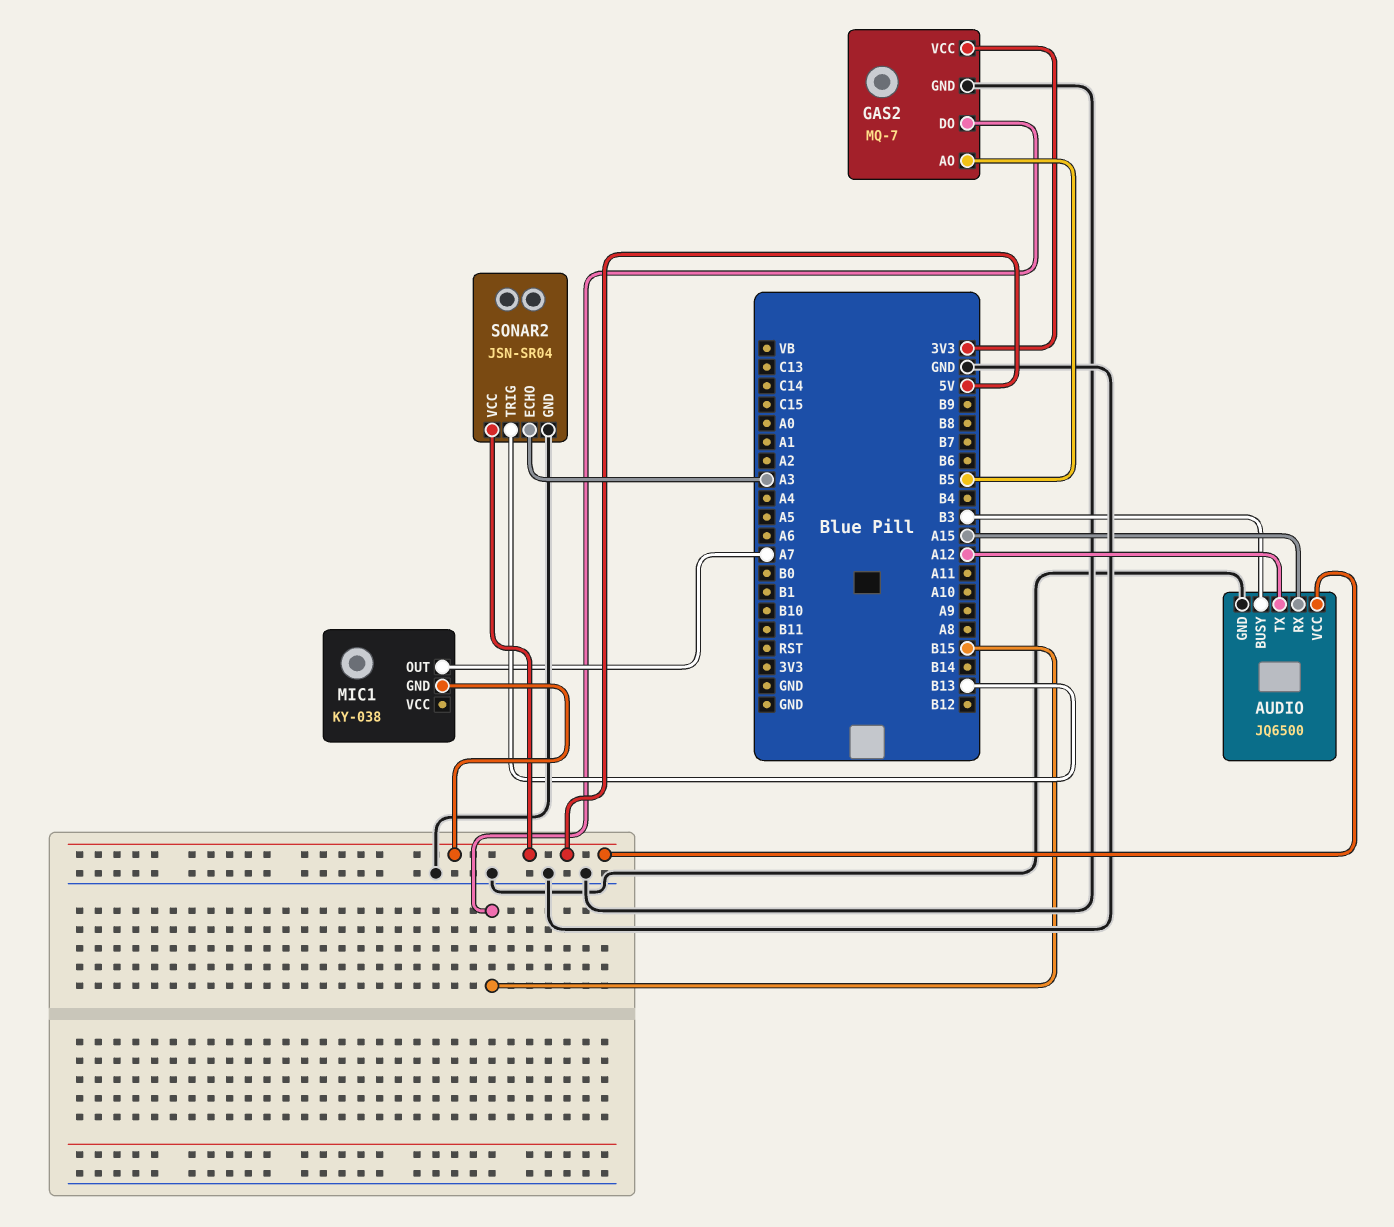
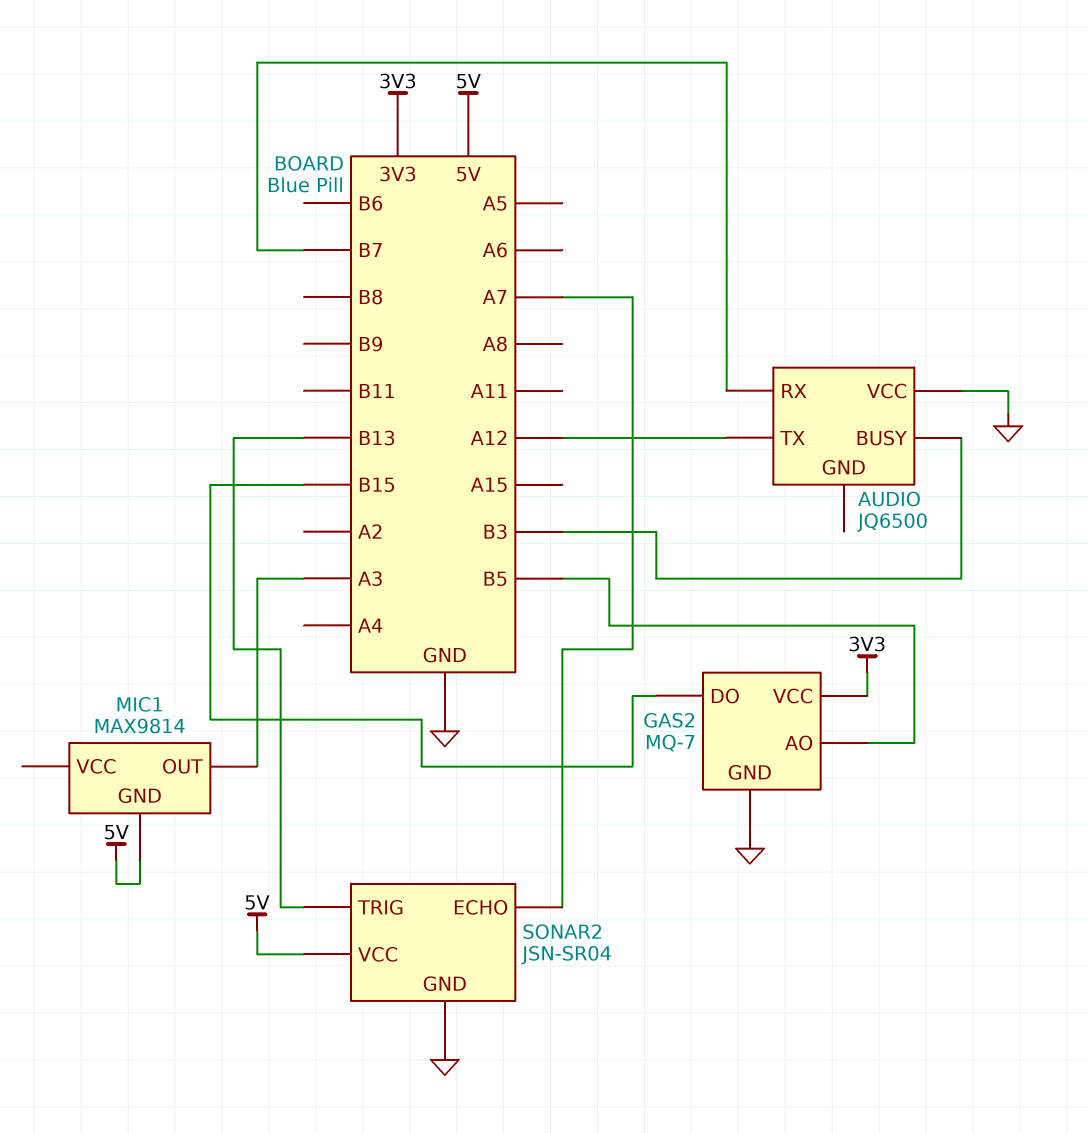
AUDIO pin GND: GND -> none
AUDIO pin RX: A15 -> B7
AUDIO pin VCC: 5V -> GND
MIC1: KY-038 -> MAX9814
MIC1 pin OUT: A7 -> A3
SONAR2 pin ECHO: A3 -> A7

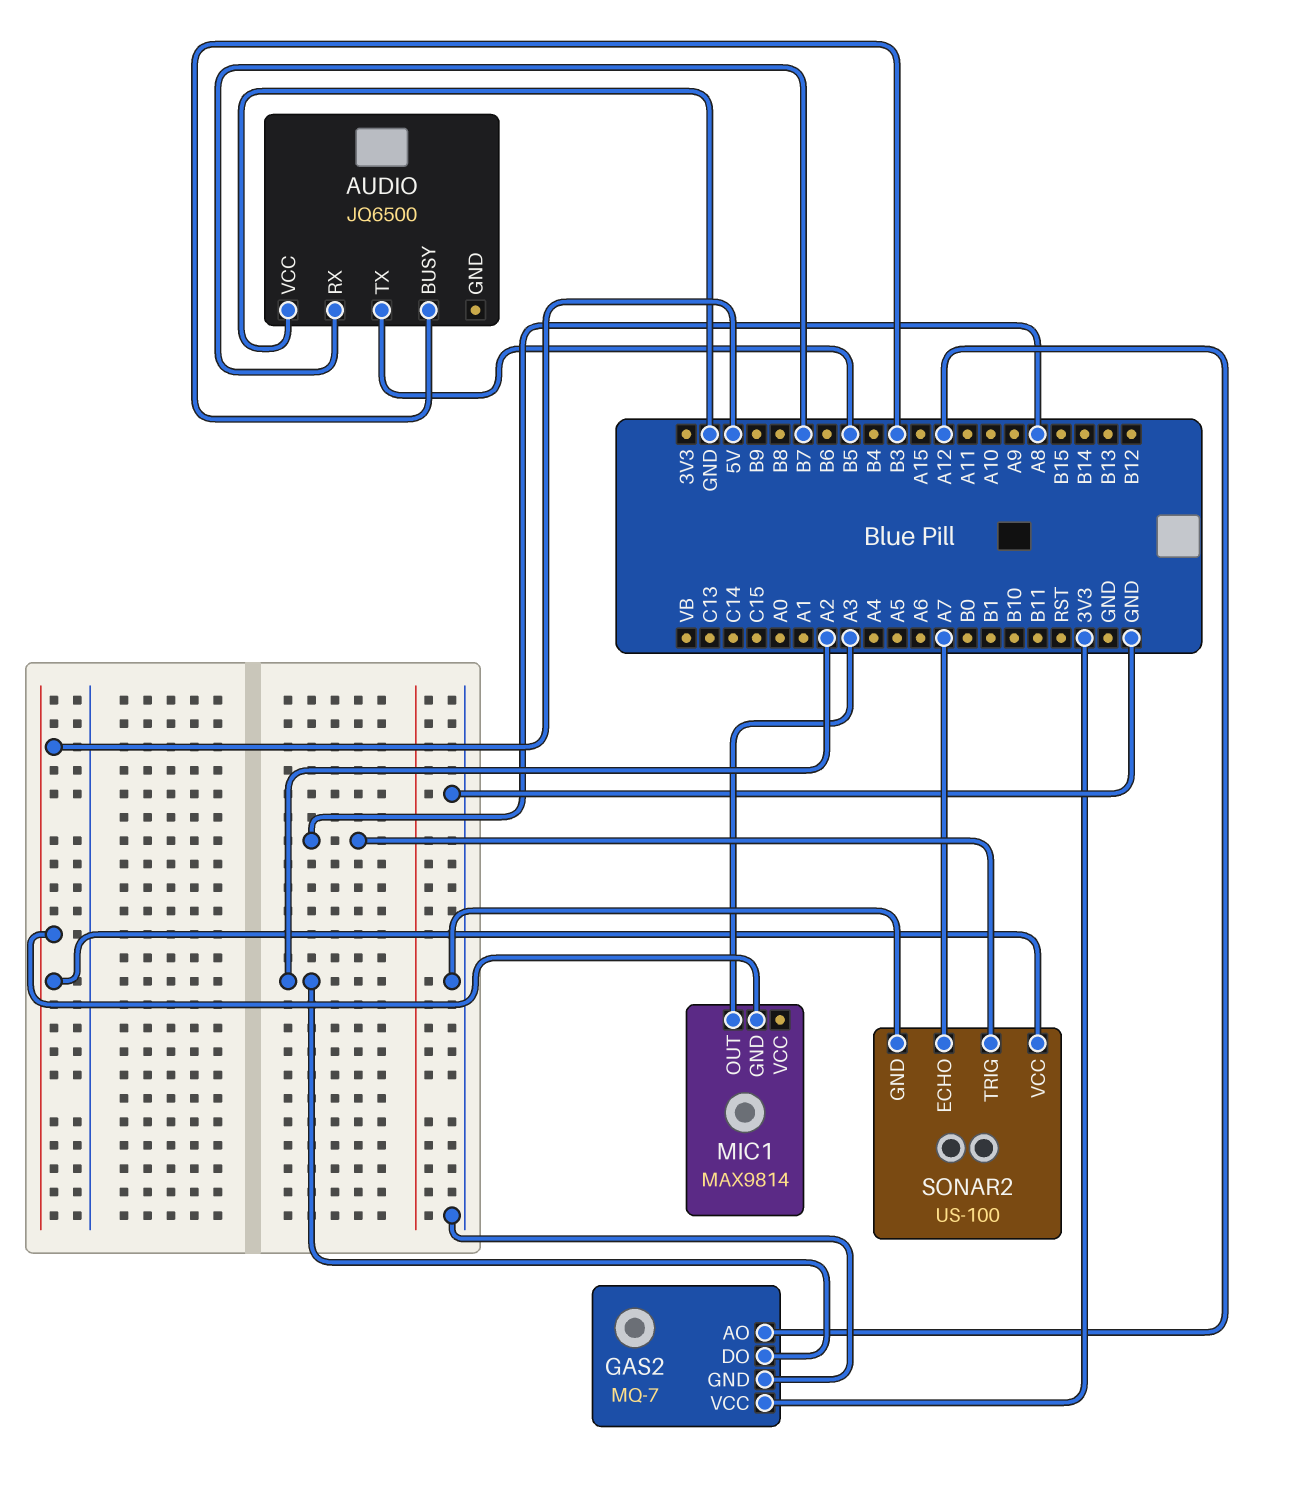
AUDIO pin TX: A12 -> B5
GAS2 pin AO: B5 -> A12
GAS2 pin DO: B15 -> A2
SONAR2: JSN-SR04 -> US-100
SONAR2 pin TRIG: B13 -> A8

